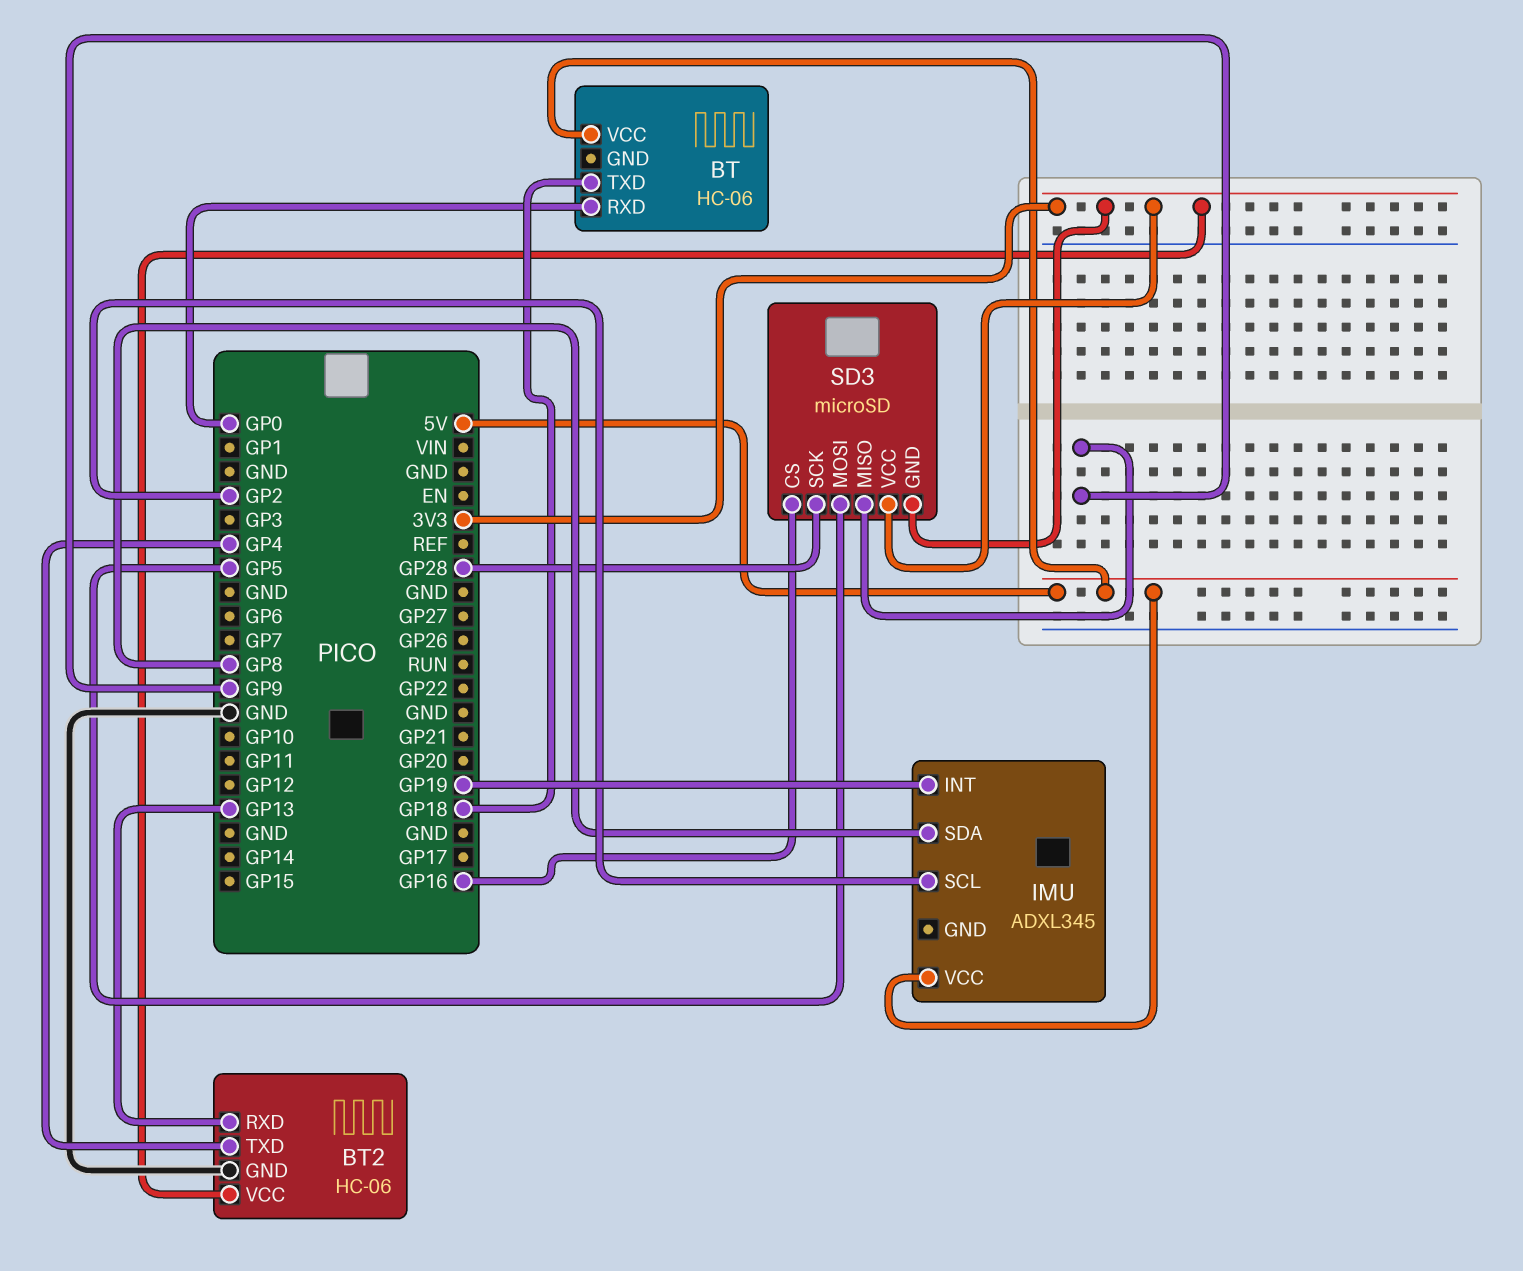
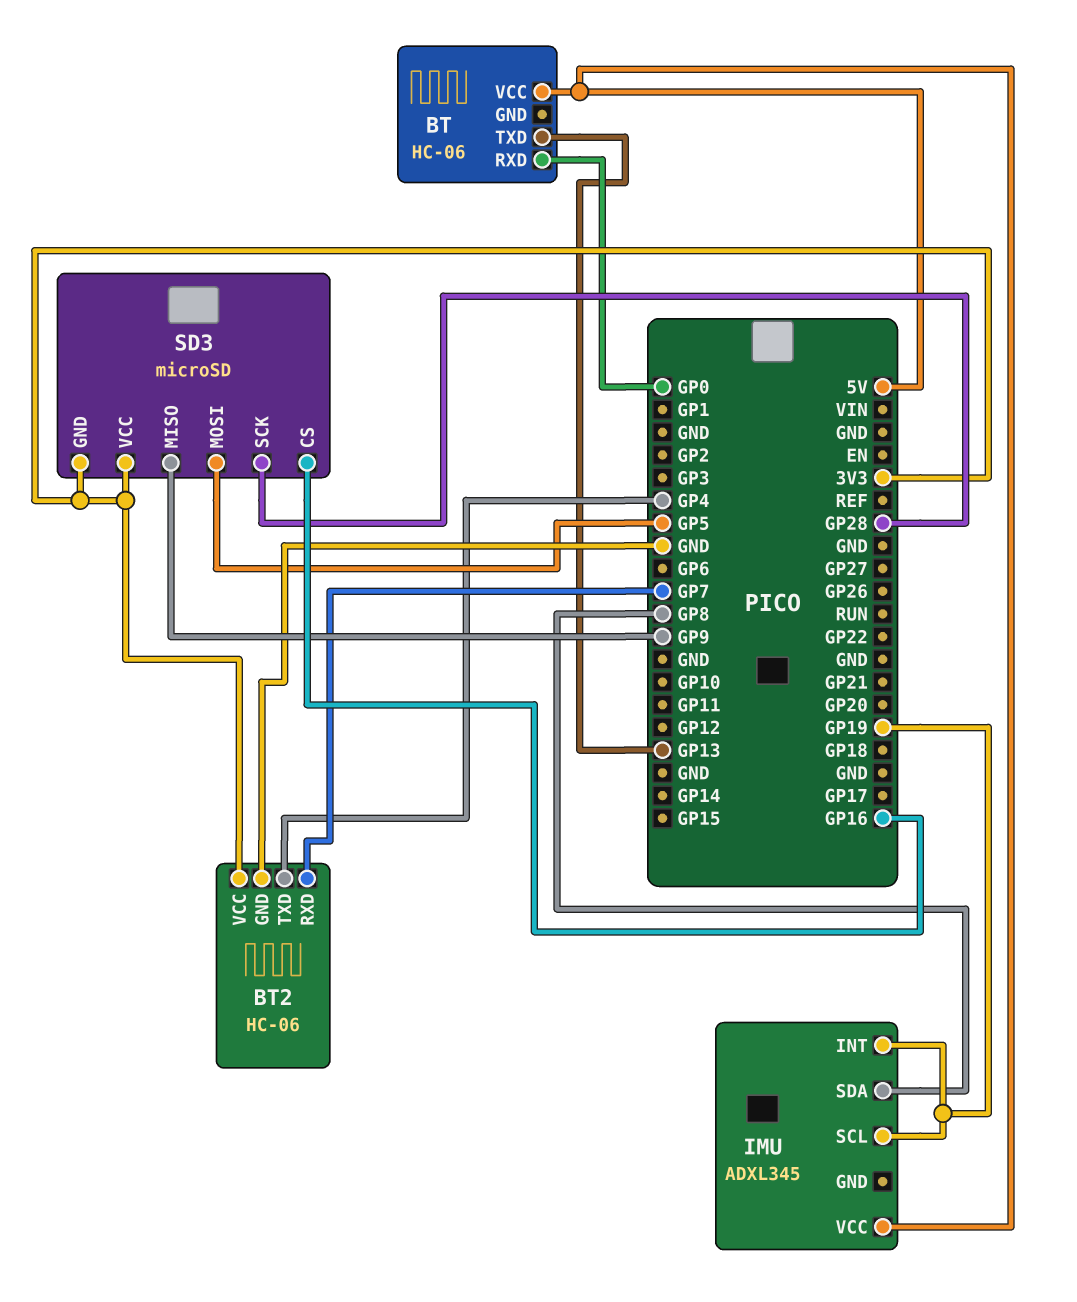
BT pin TXD: GP18 -> GP13
BT2 pin RXD: GP13 -> GP7
IMU pin SCL: GP2 -> GP19

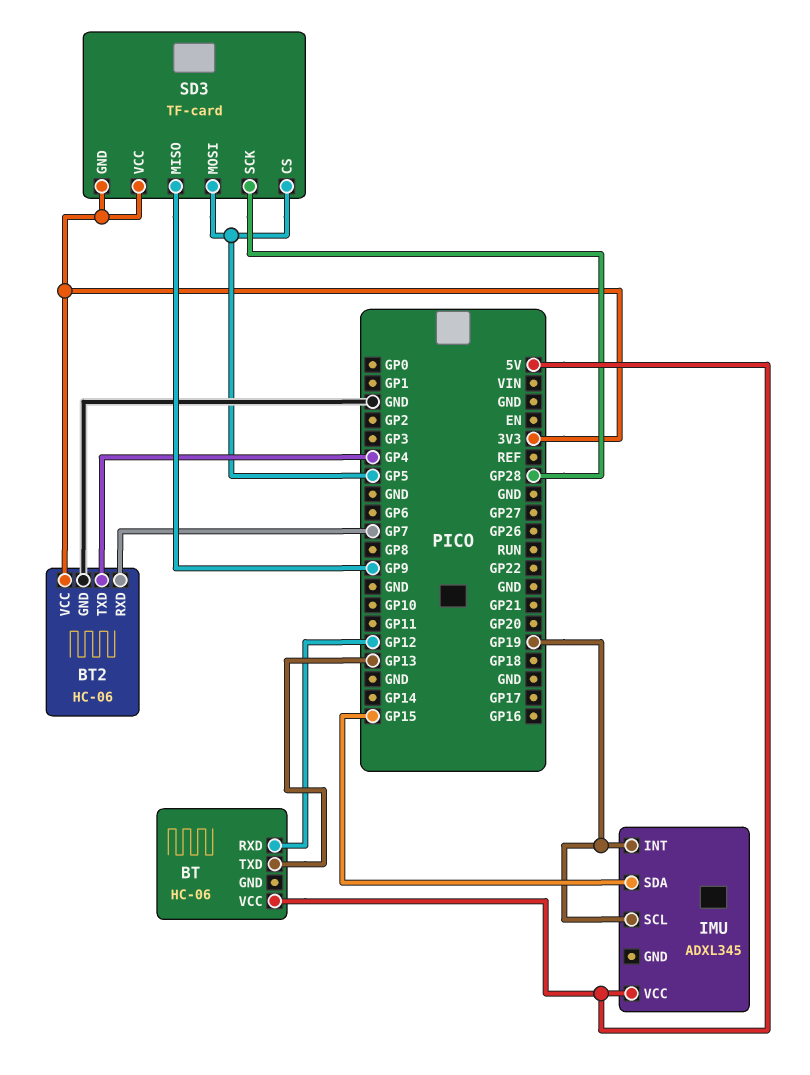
BT pin RXD: GP0 -> GP12
IMU pin SDA: GP8 -> GP15
SD3: microSD -> TF-card
SD3 pin CS: GP16 -> GP5

